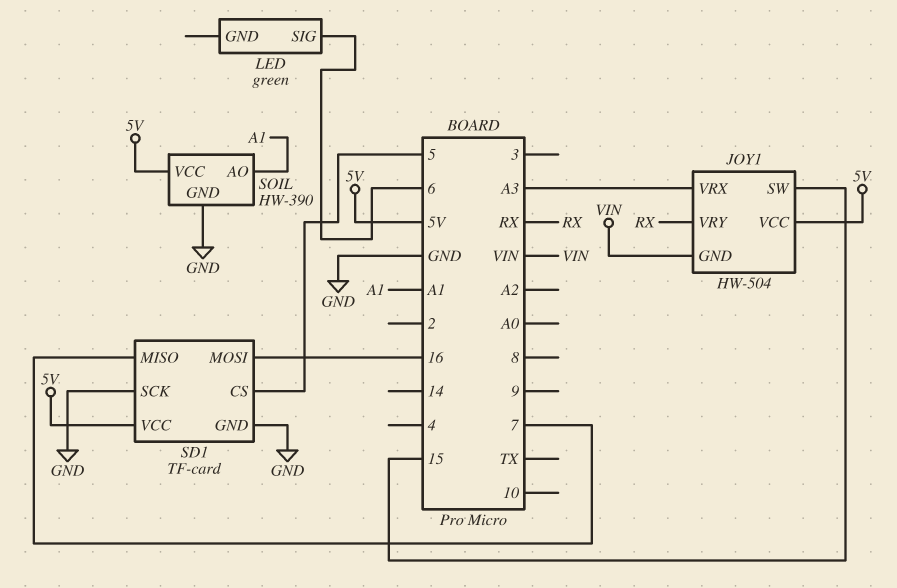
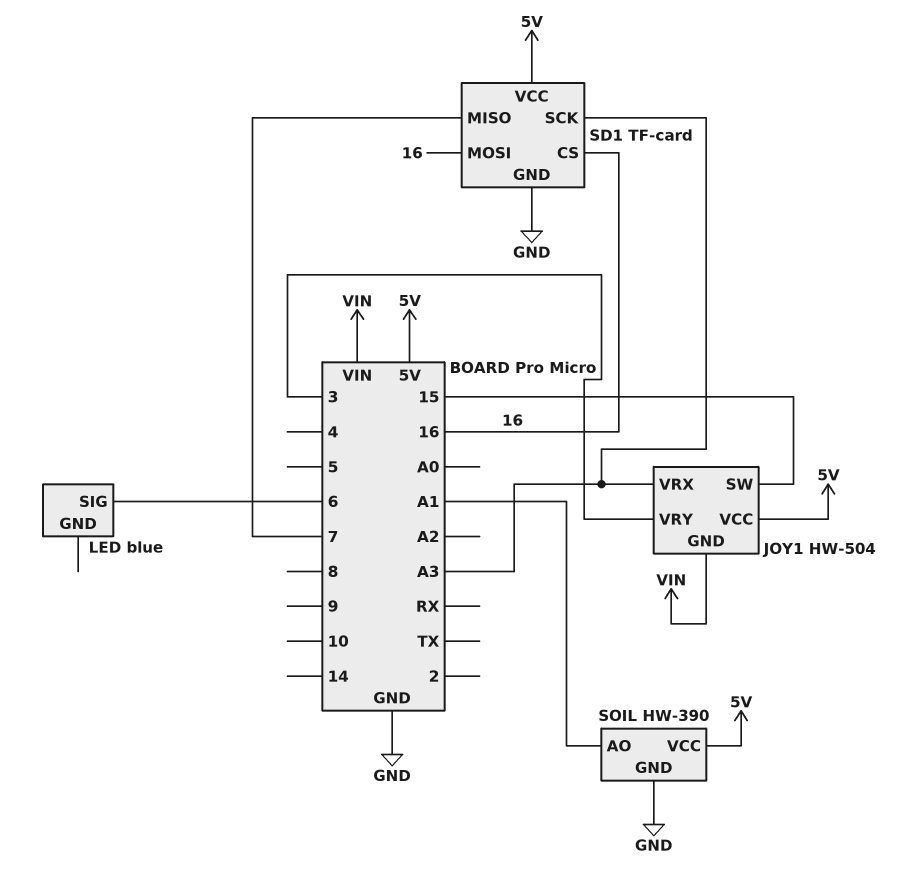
JOY1 pin VRY: RX -> 3
LED: green -> blue
SD1 pin CS: 5 -> 16
SD1 pin SCK: GND -> A3

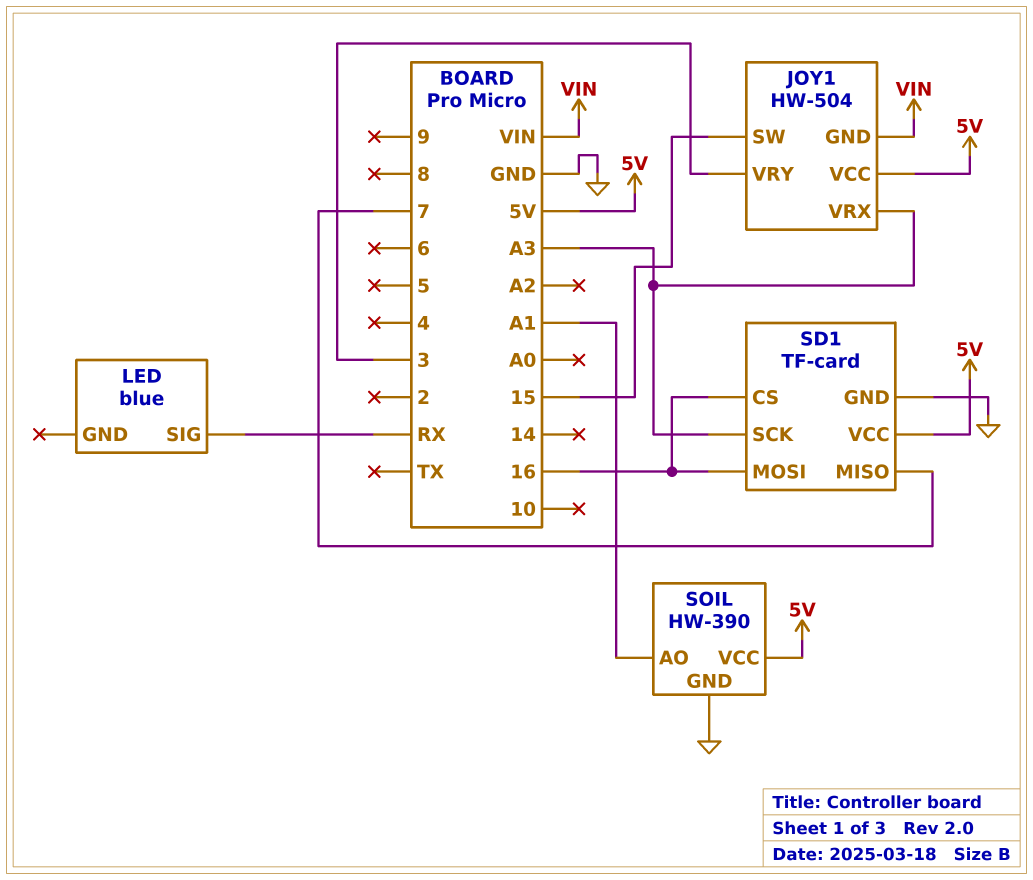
LED pin SIG: 6 -> RX

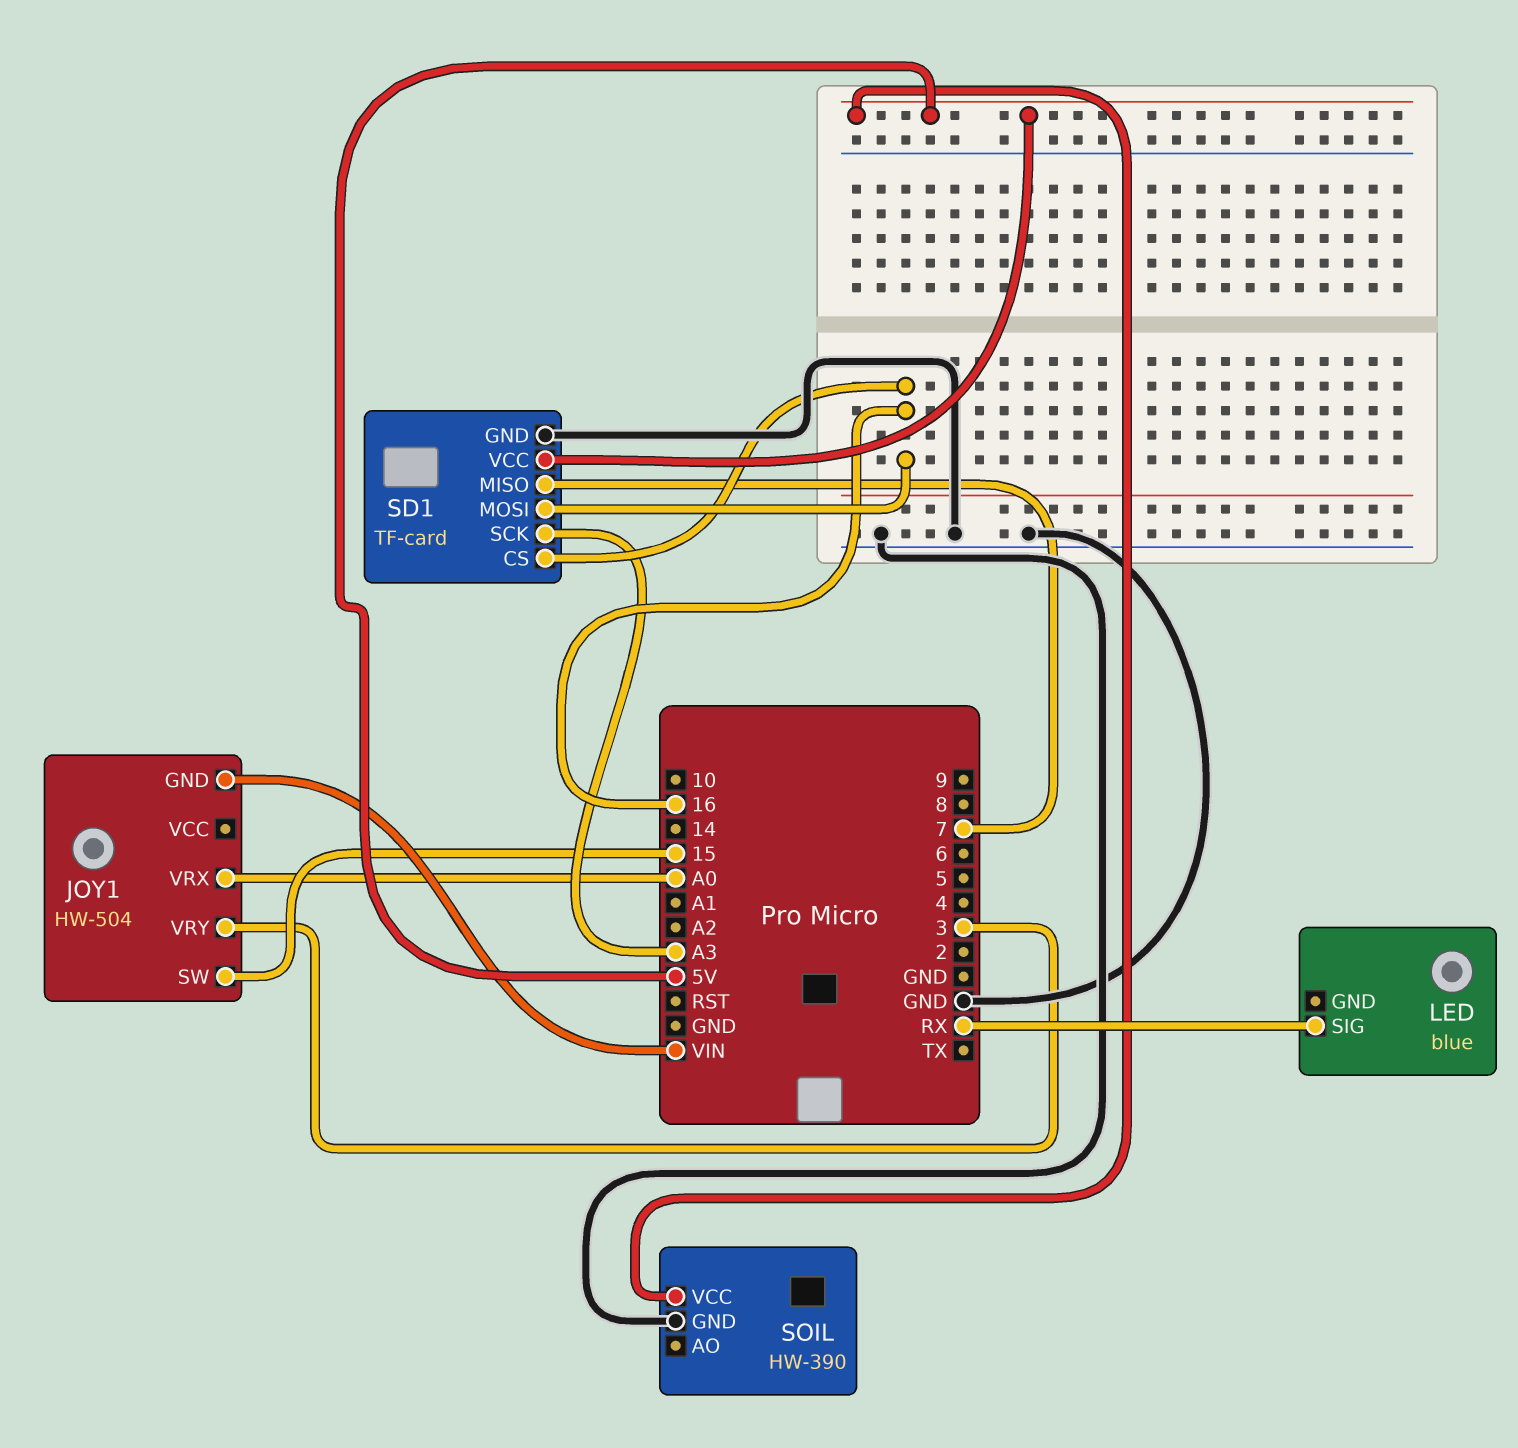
JOY1 pin VCC: 5V -> none
JOY1 pin VRX: A3 -> A0
SOIL pin AO: A1 -> none

